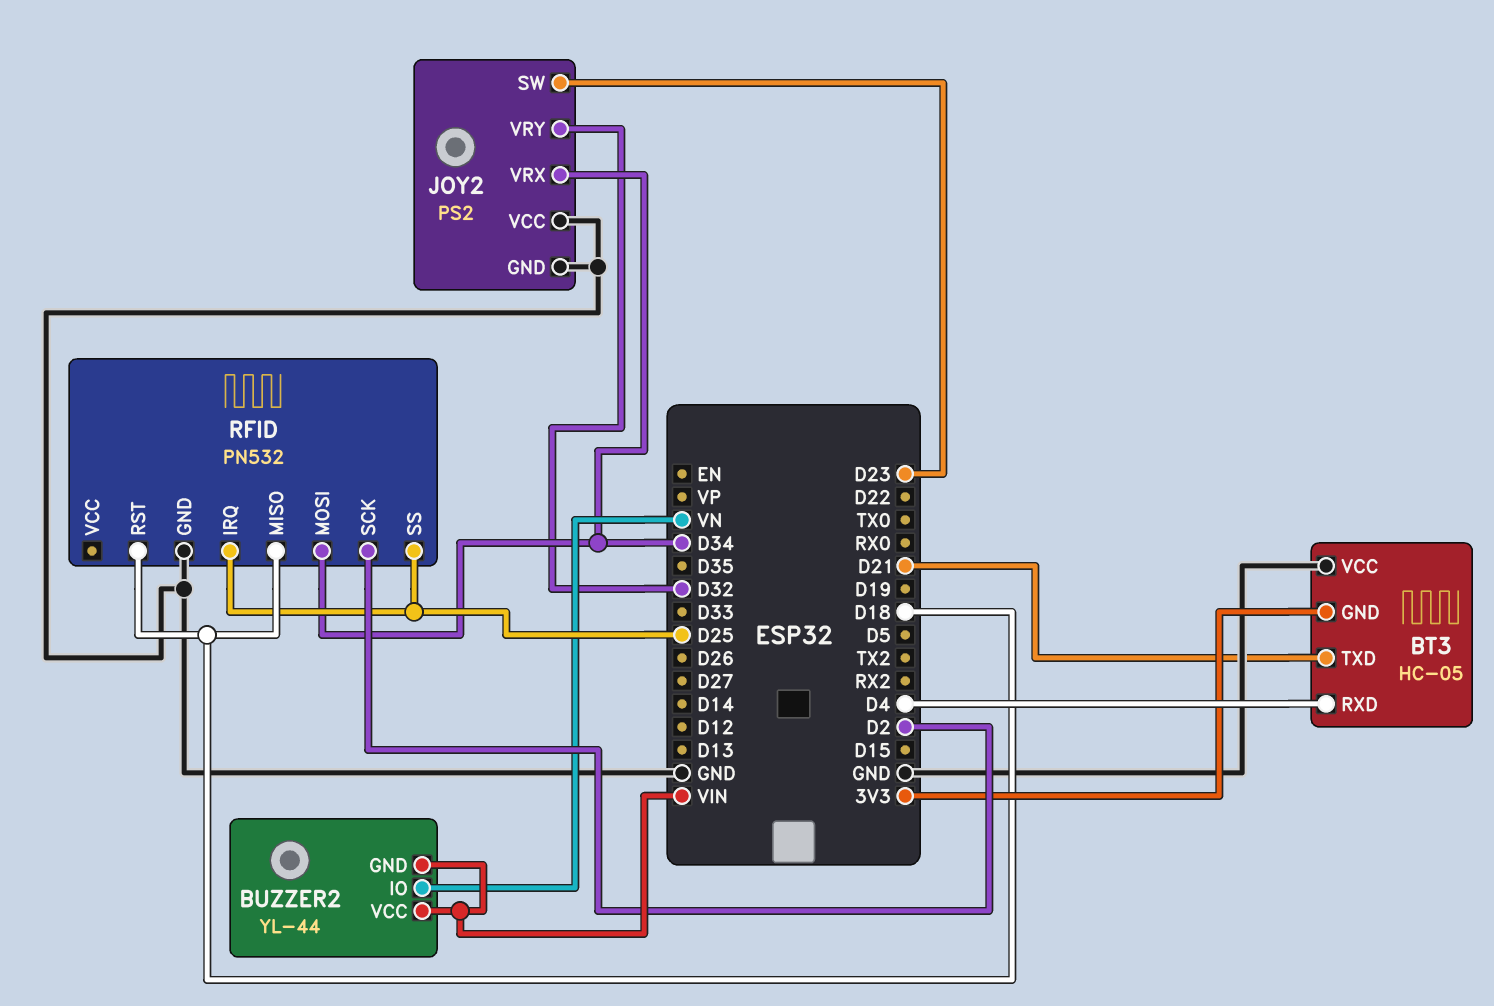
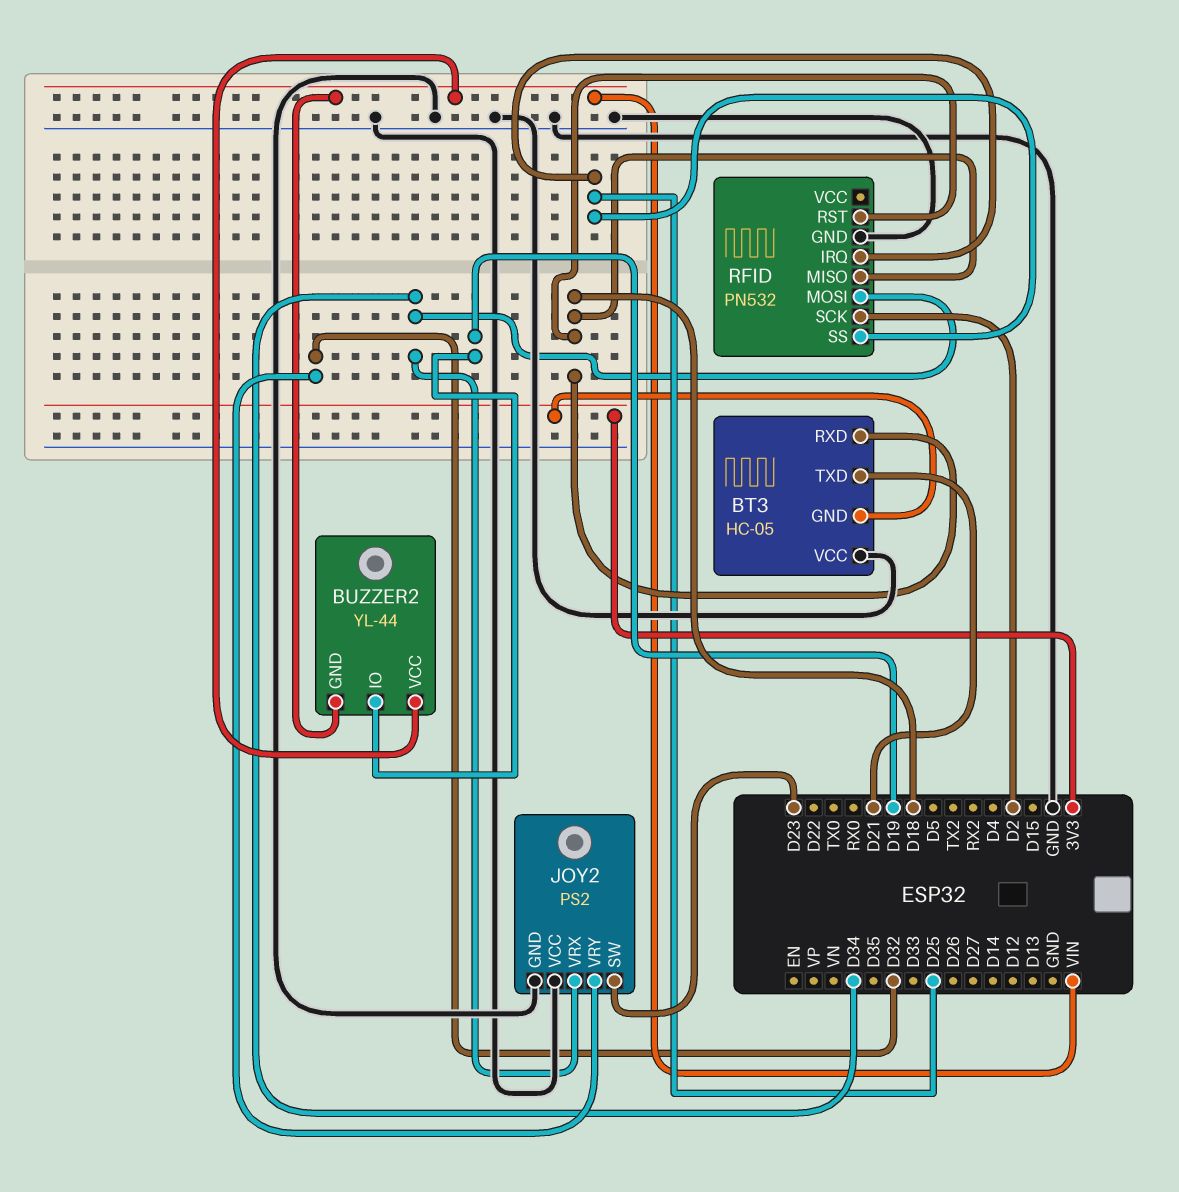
BT3 pin RXD: D4 -> D18
BUZZER2 pin IO: VN -> D19

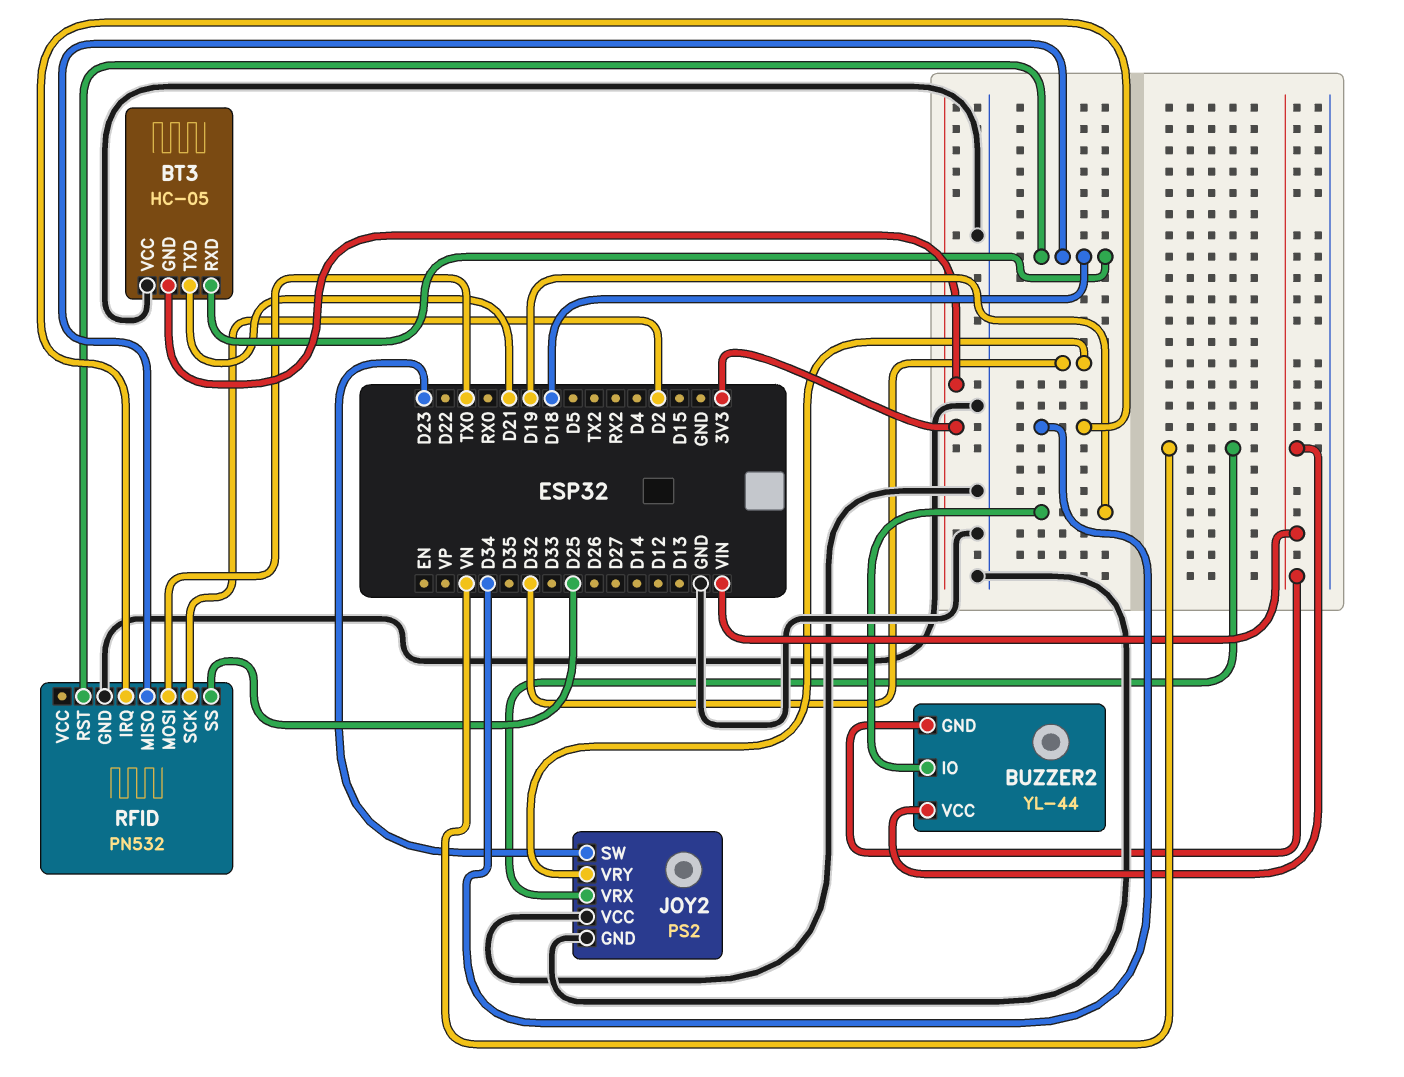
JOY2 pin VRX: D34 -> VN
RFID pin IRQ: D25 -> D34
RFID pin MOSI: D34 -> TX0

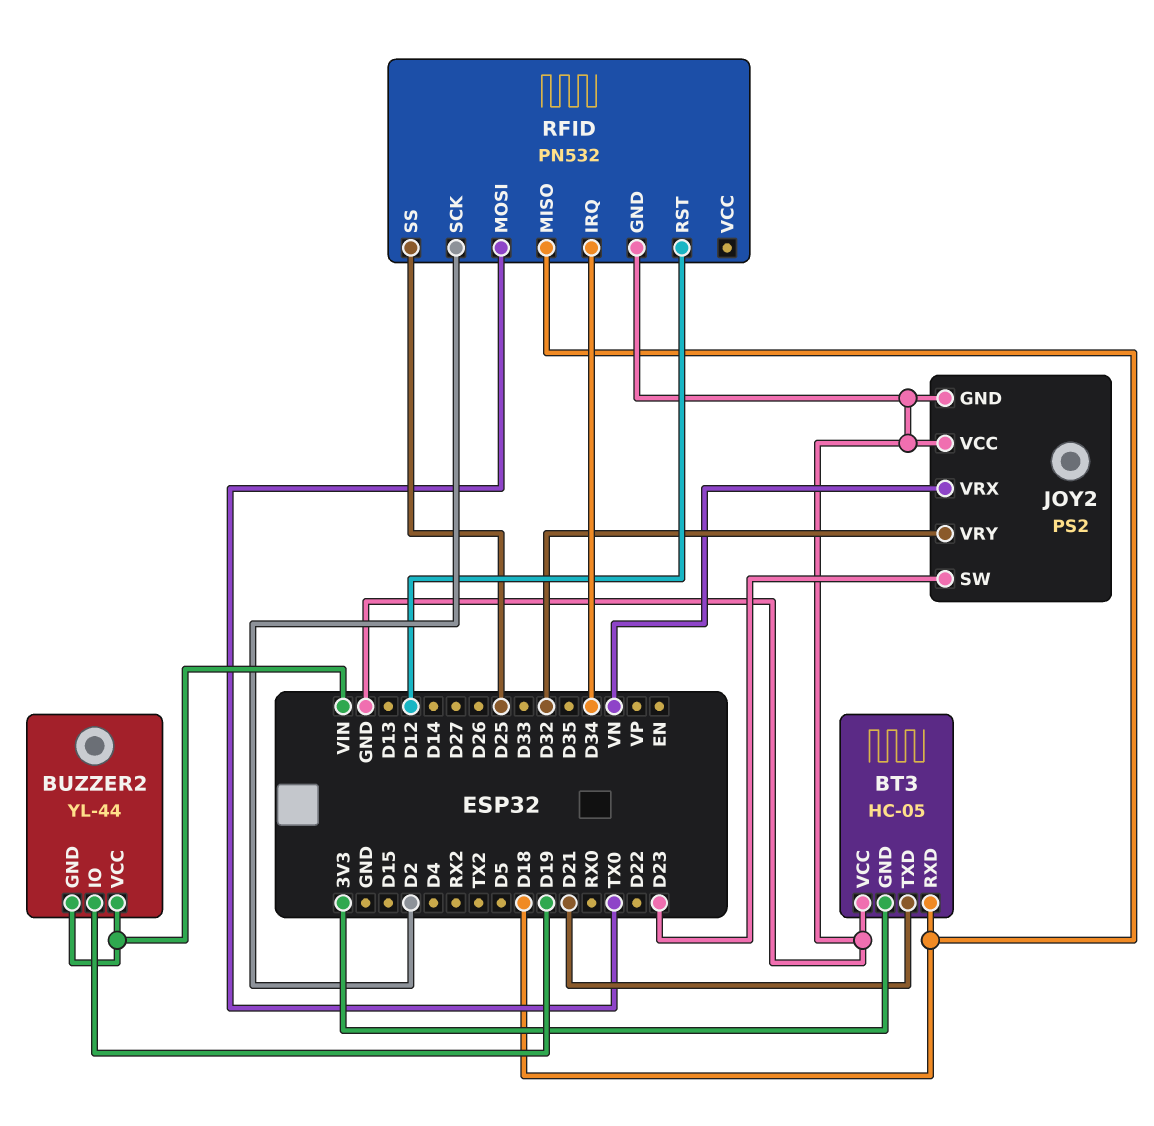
RFID pin RST: D18 -> D12

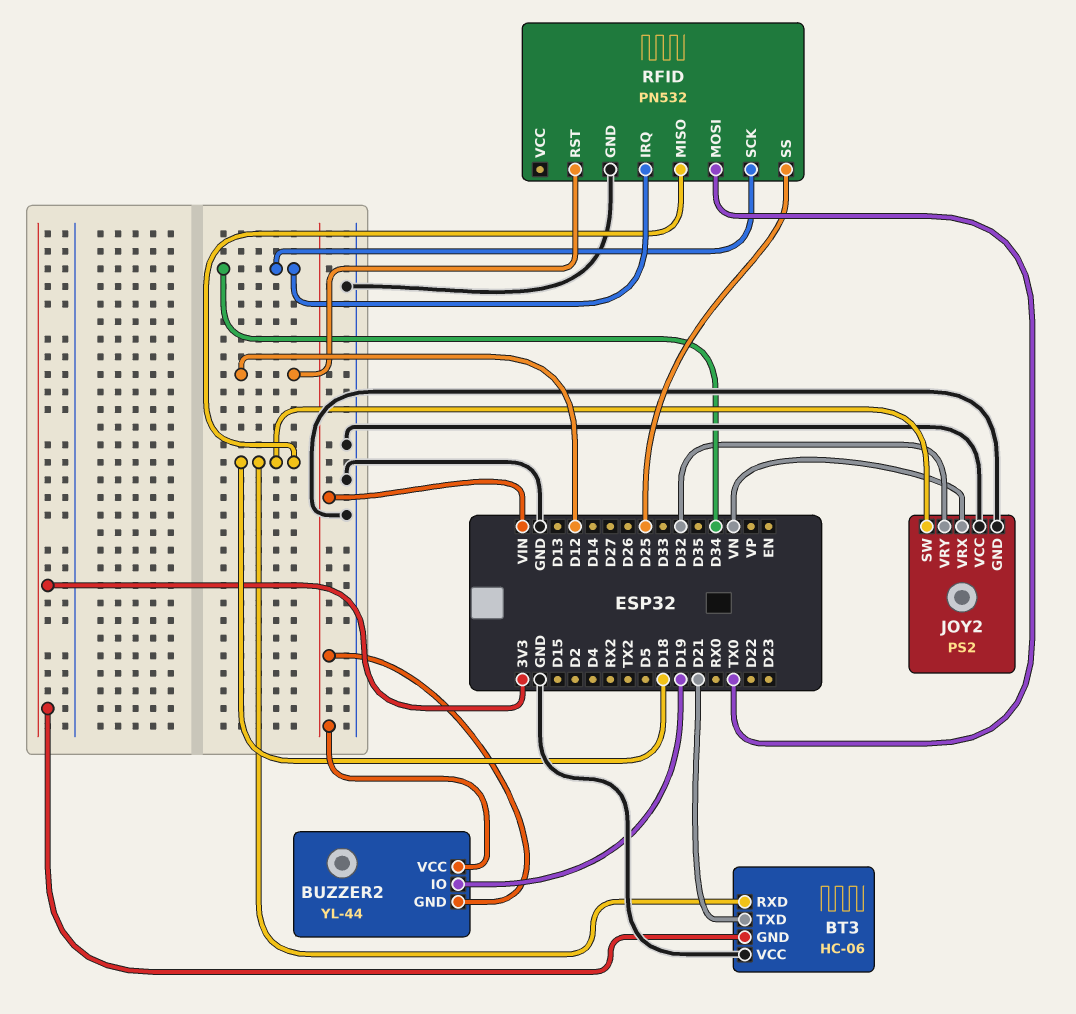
BT3: HC-05 -> HC-06
JOY2 pin SW: D23 -> D18
RFID pin SCK: D2 -> D34

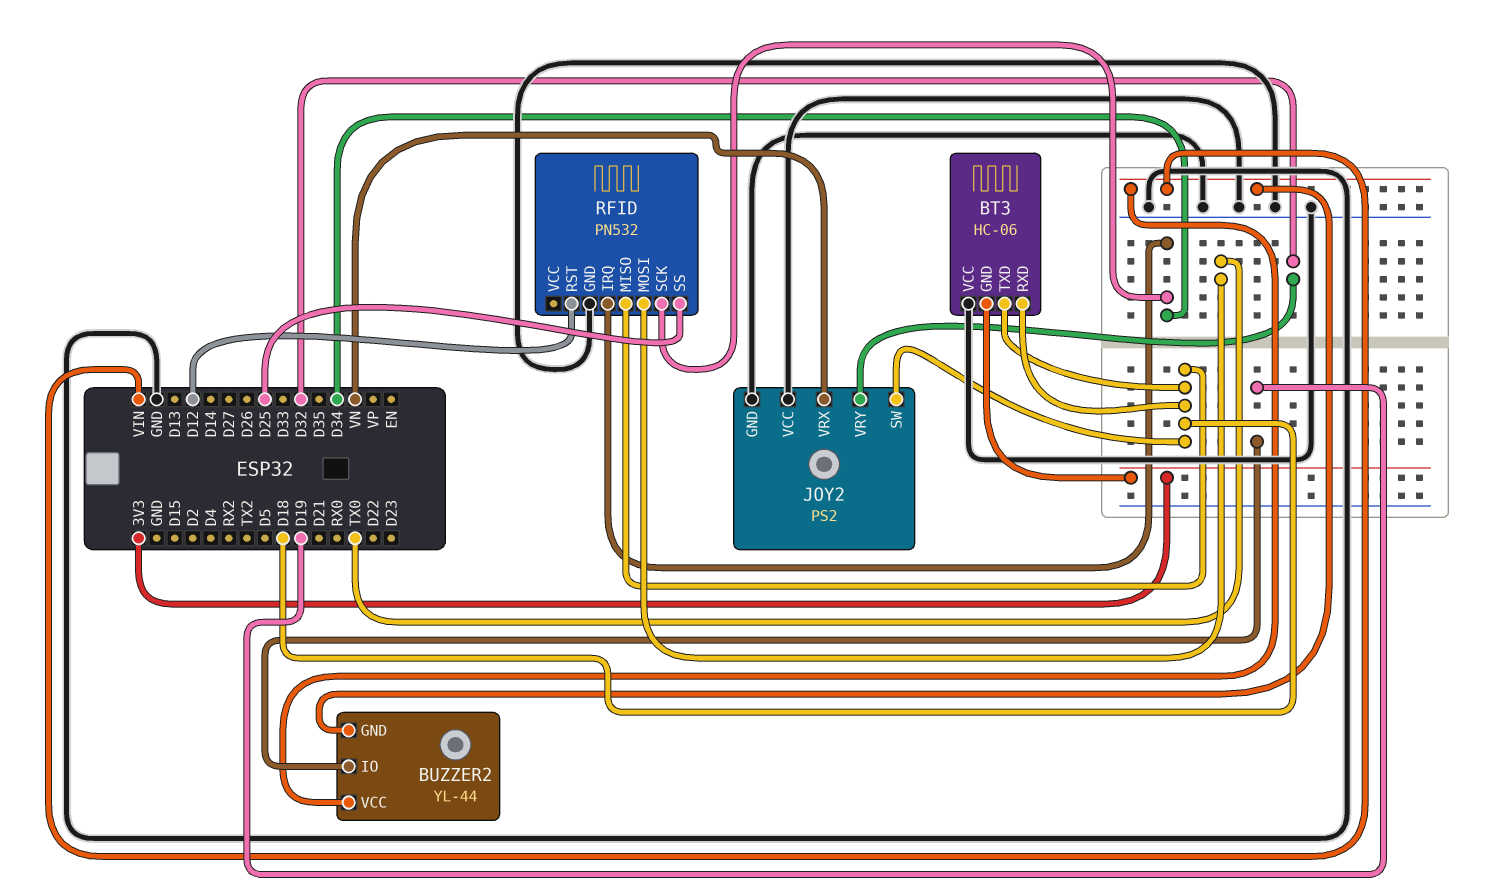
BT3 pin TXD: D21 -> D18

